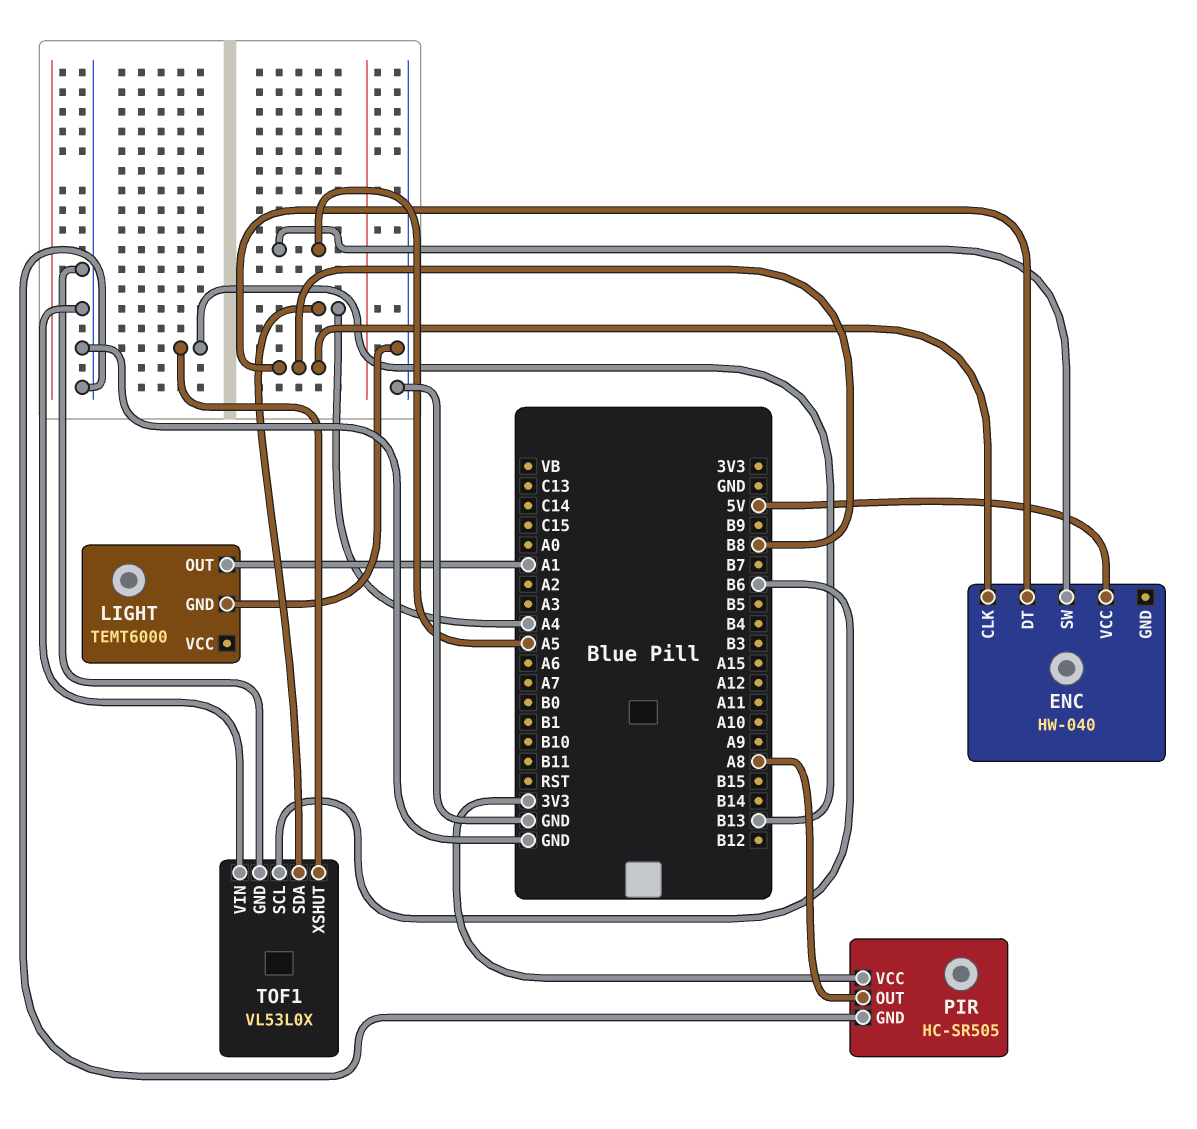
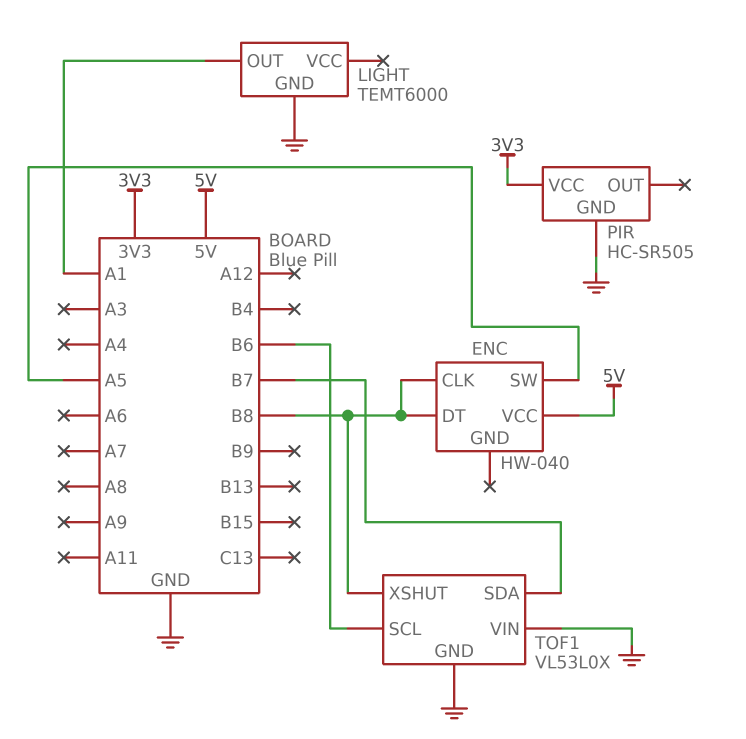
PIR pin OUT: A8 -> none
TOF1 pin SDA: A4 -> B7
TOF1 pin XSHUT: B13 -> B8

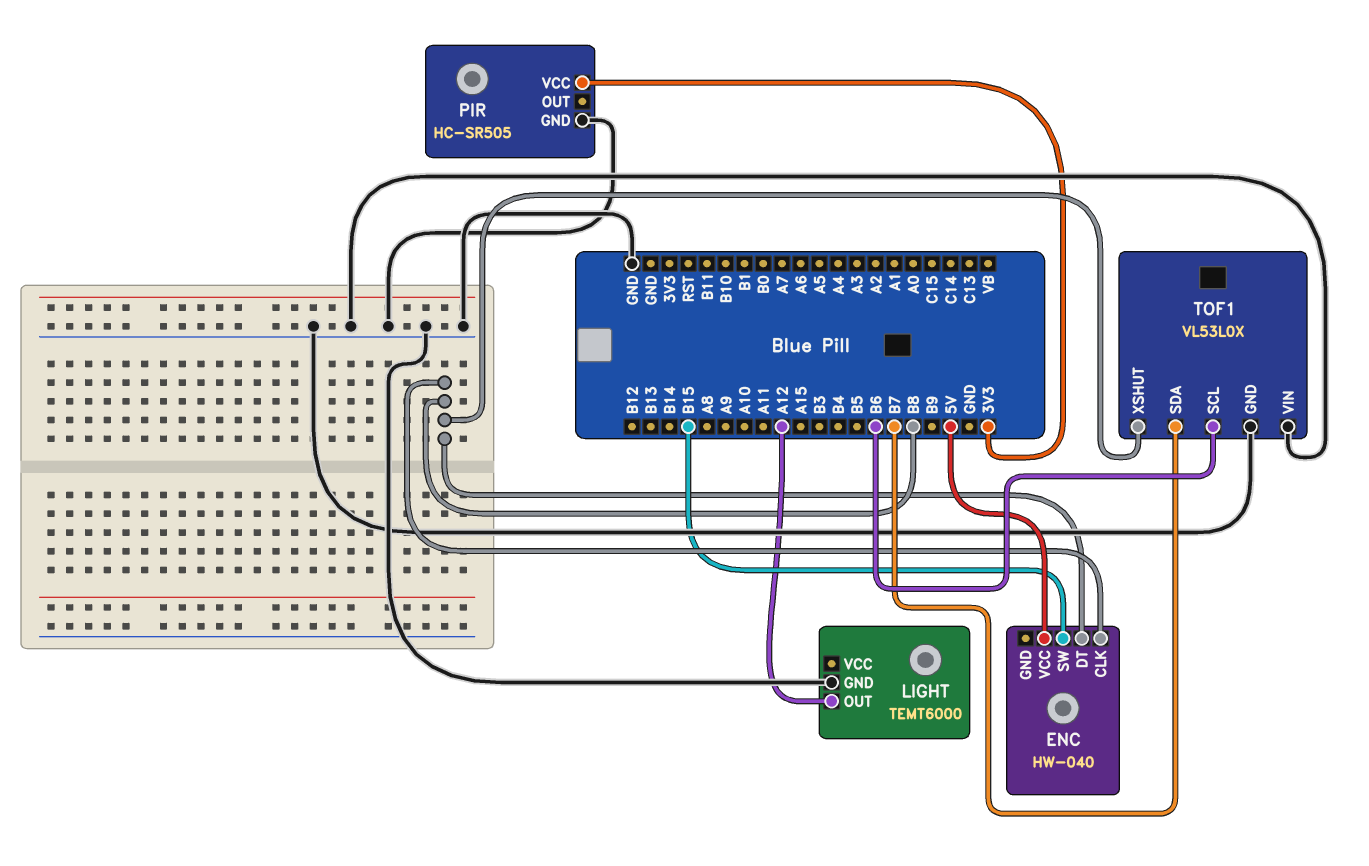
ENC pin SW: A5 -> B15
LIGHT pin OUT: A1 -> A12

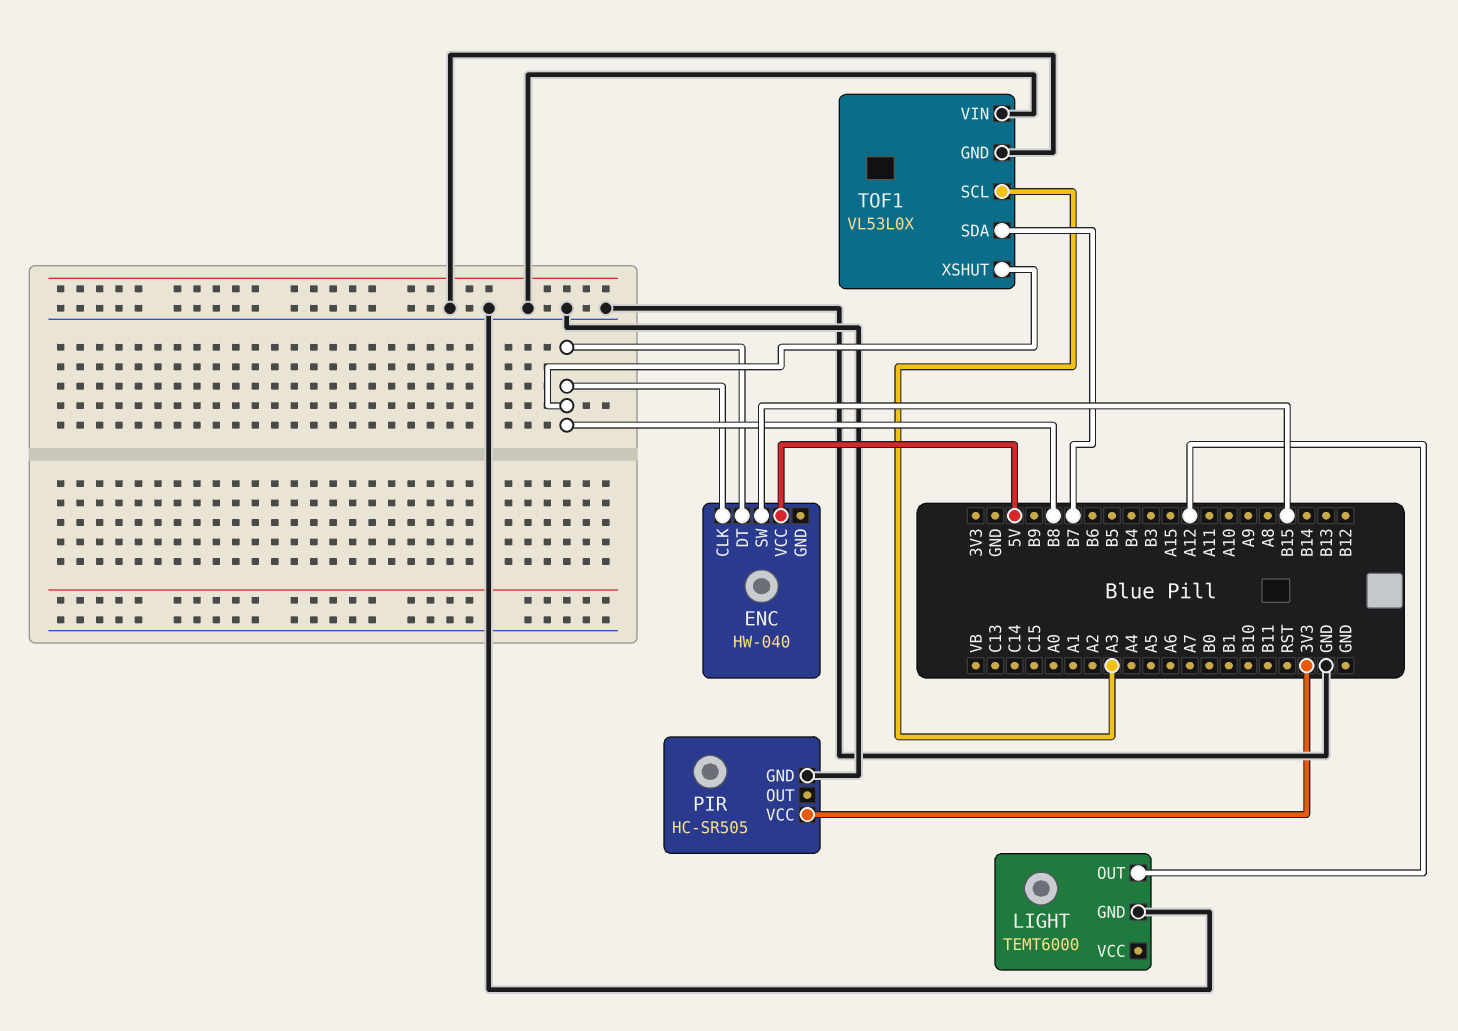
TOF1 pin SCL: B6 -> A3

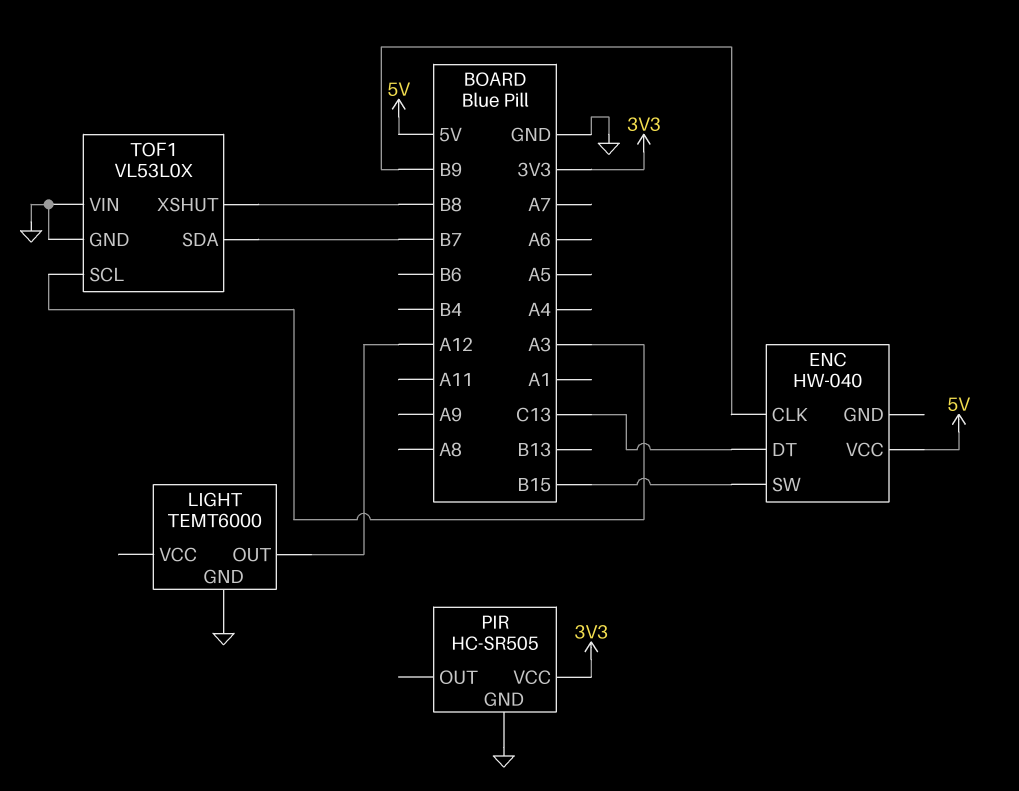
ENC pin CLK: B8 -> B9
ENC pin DT: B8 -> C13

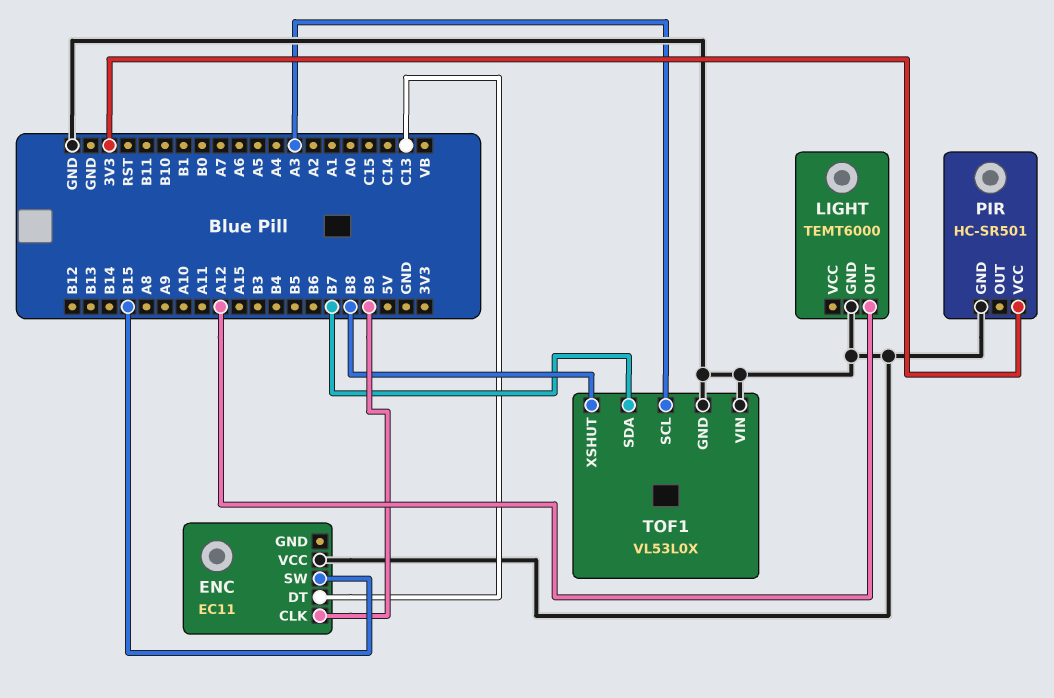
ENC: HW-040 -> EC11
ENC pin VCC: 5V -> GND
PIR: HC-SR505 -> HC-SR501

